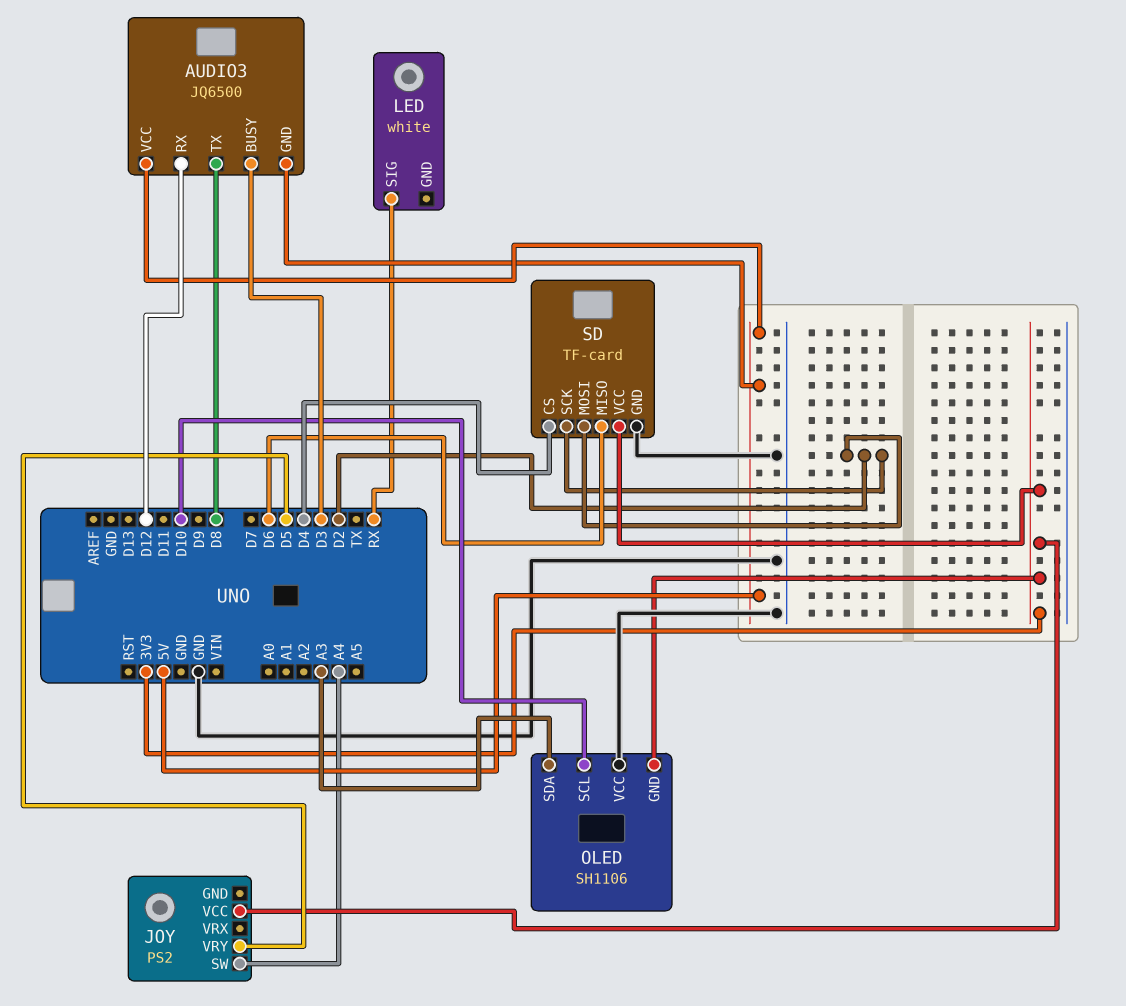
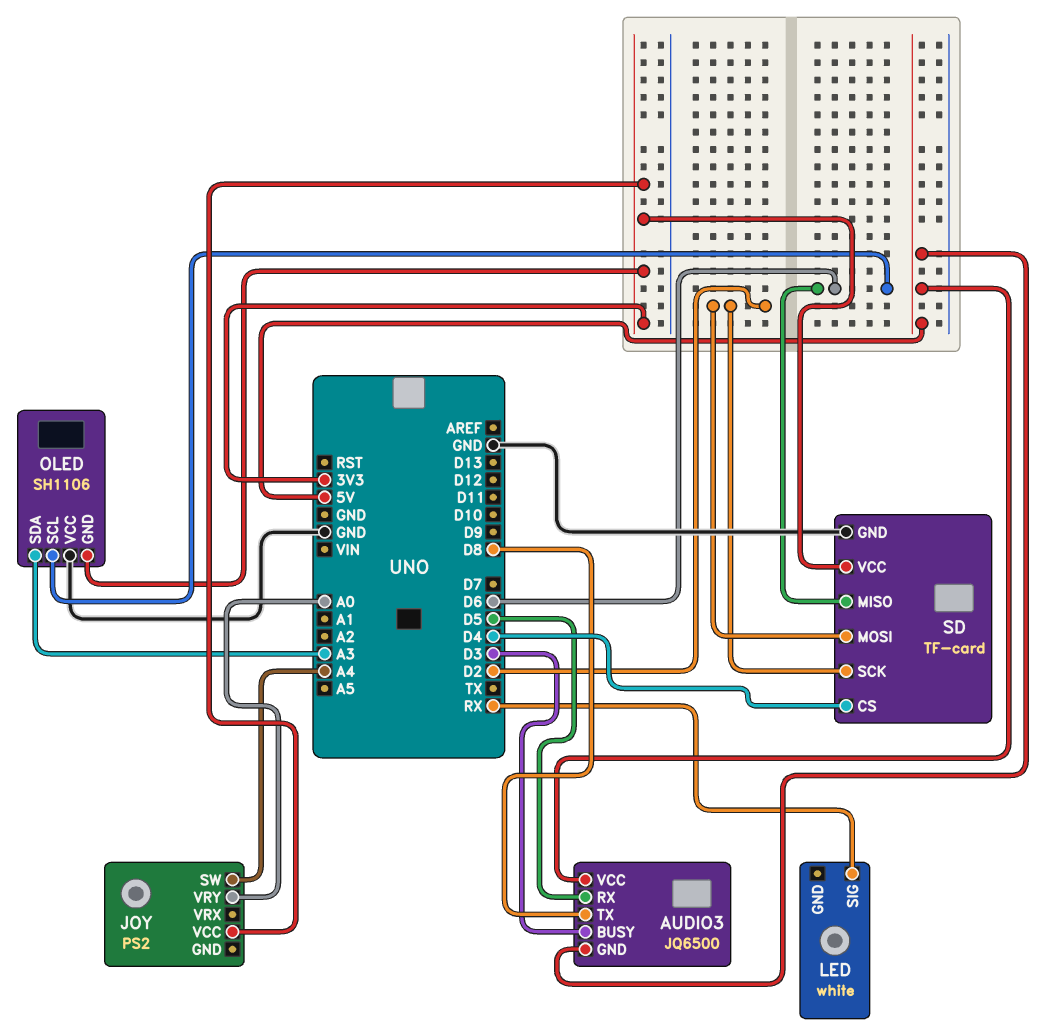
AUDIO3 pin RX: D12 -> D5
JOY pin VRY: D5 -> A0
OLED pin SCL: D10 -> D6

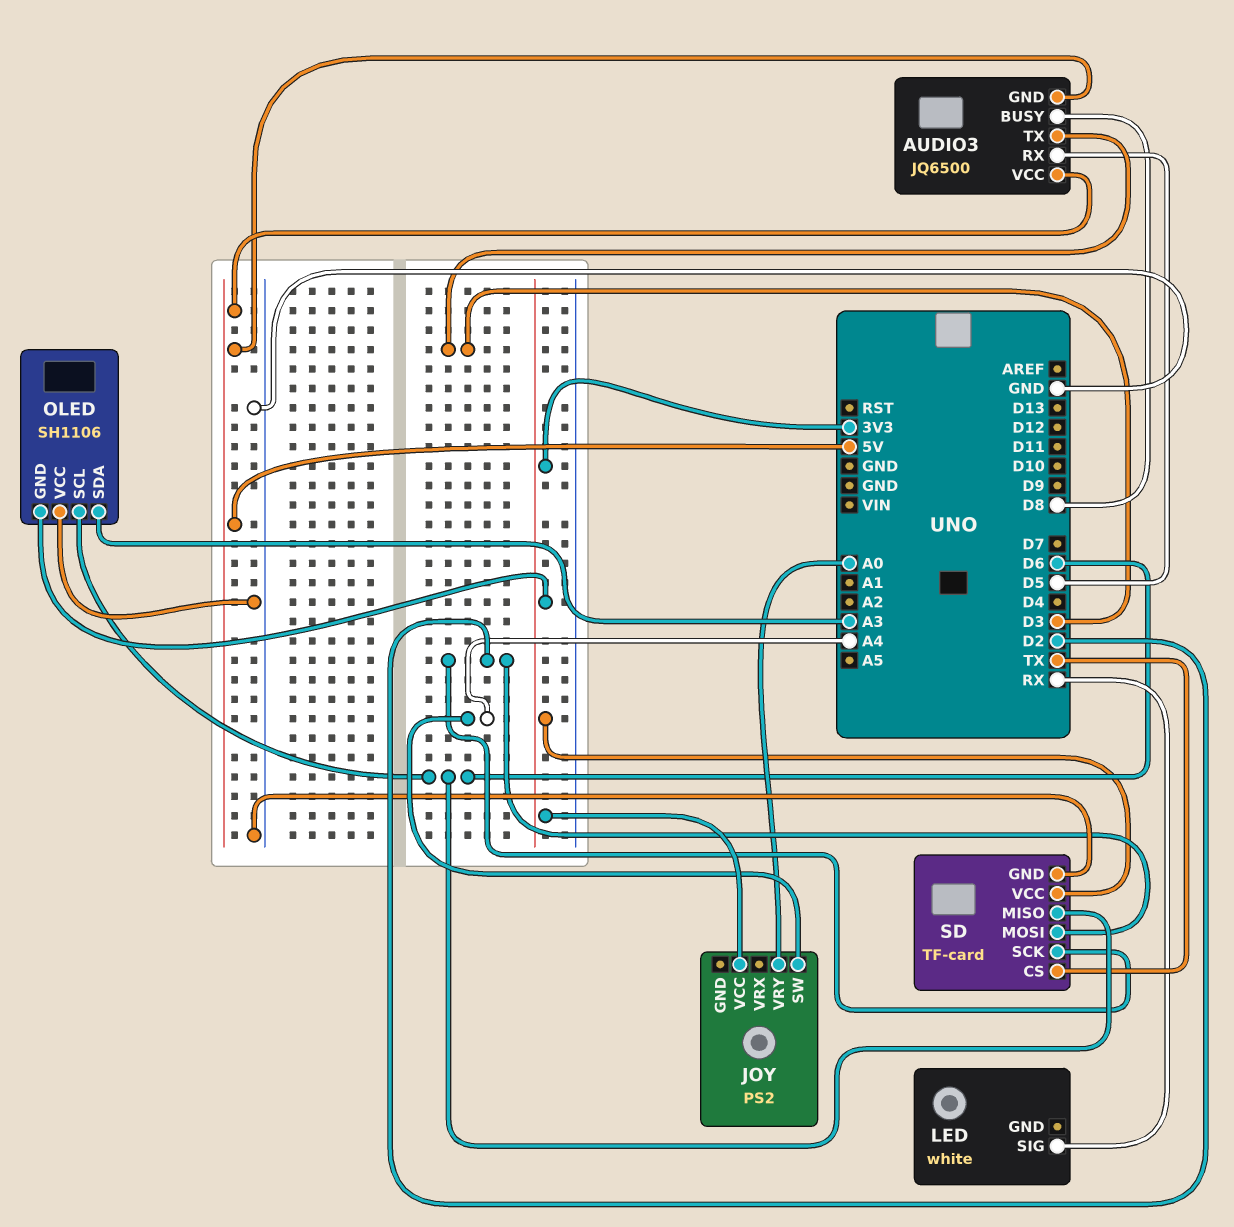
AUDIO3 pin BUSY: D3 -> D8
AUDIO3 pin TX: D8 -> D3
SD pin CS: D4 -> TX

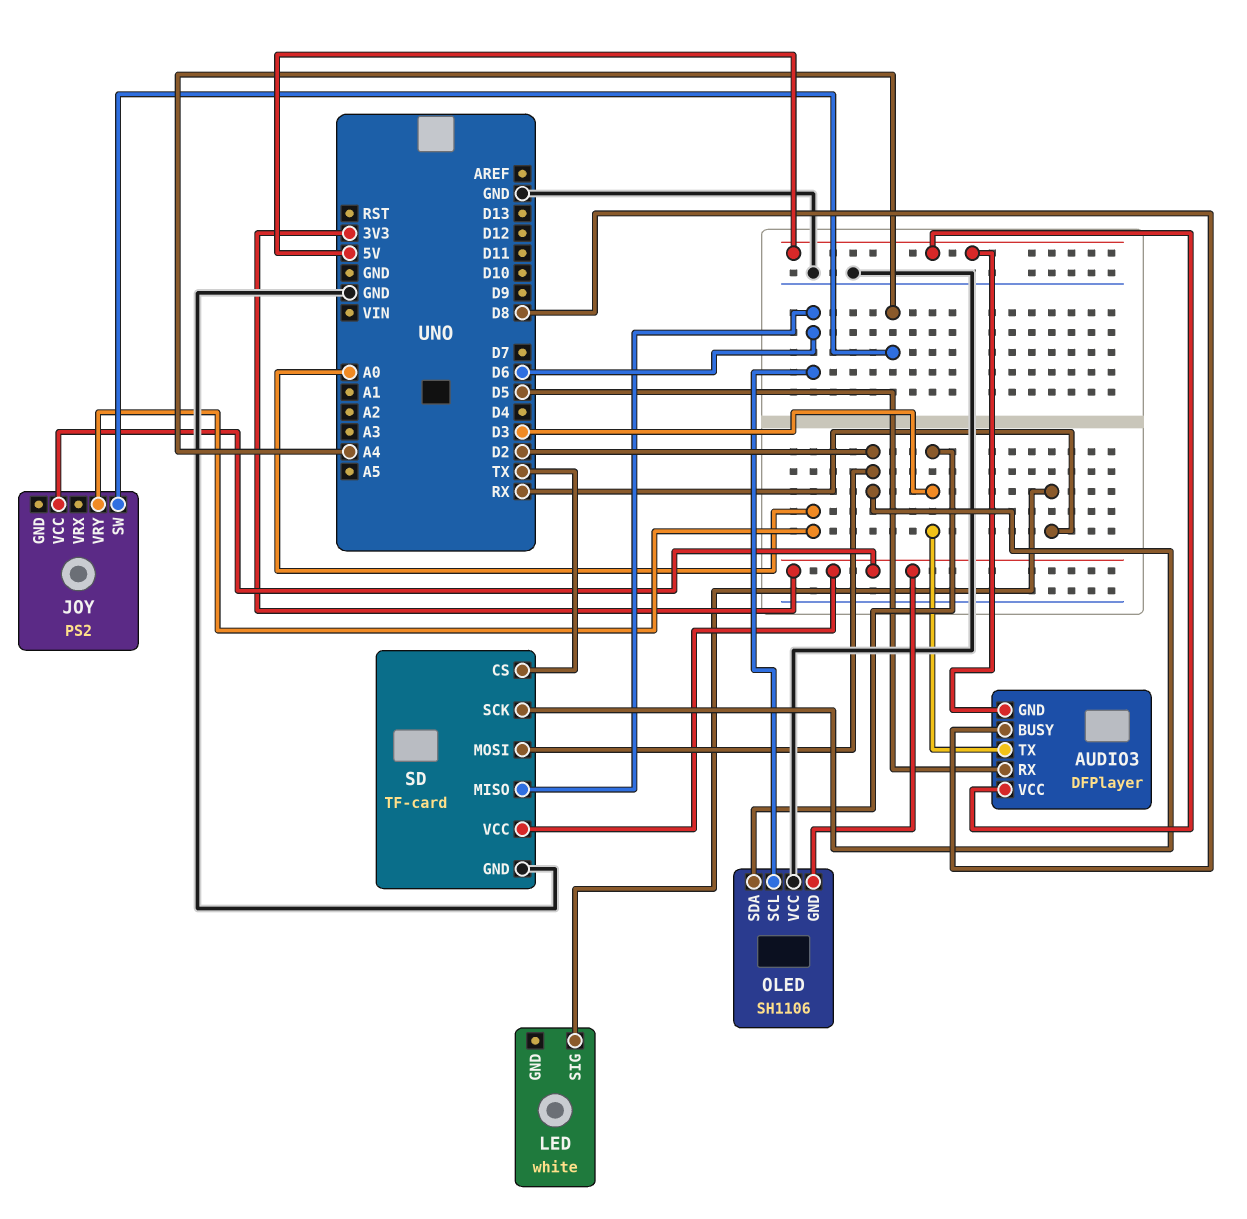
AUDIO3: JQ6500 -> DFPlayer
OLED pin SDA: A3 -> D3

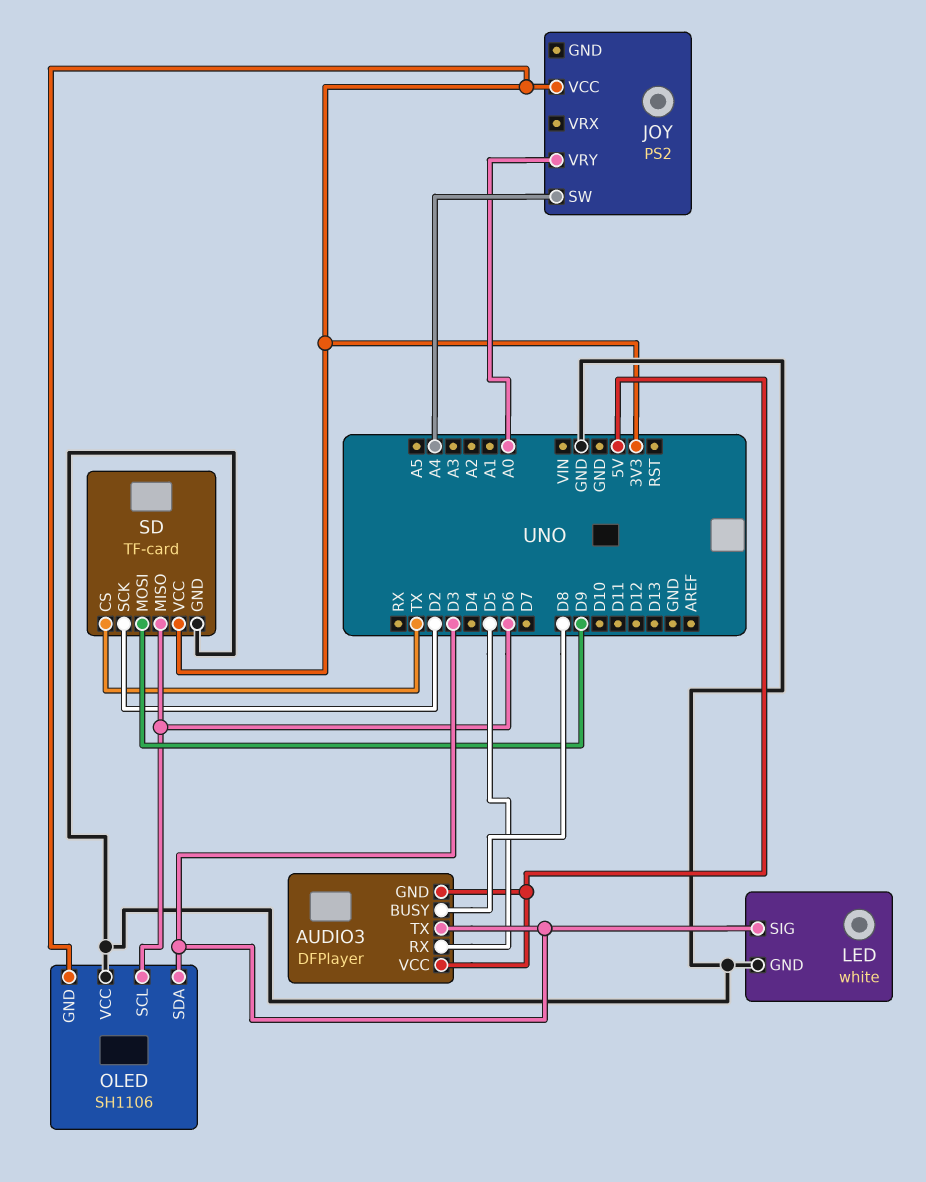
LED pin GND: none -> GND
LED pin SIG: RX -> D3
SD pin MOSI: D2 -> D9

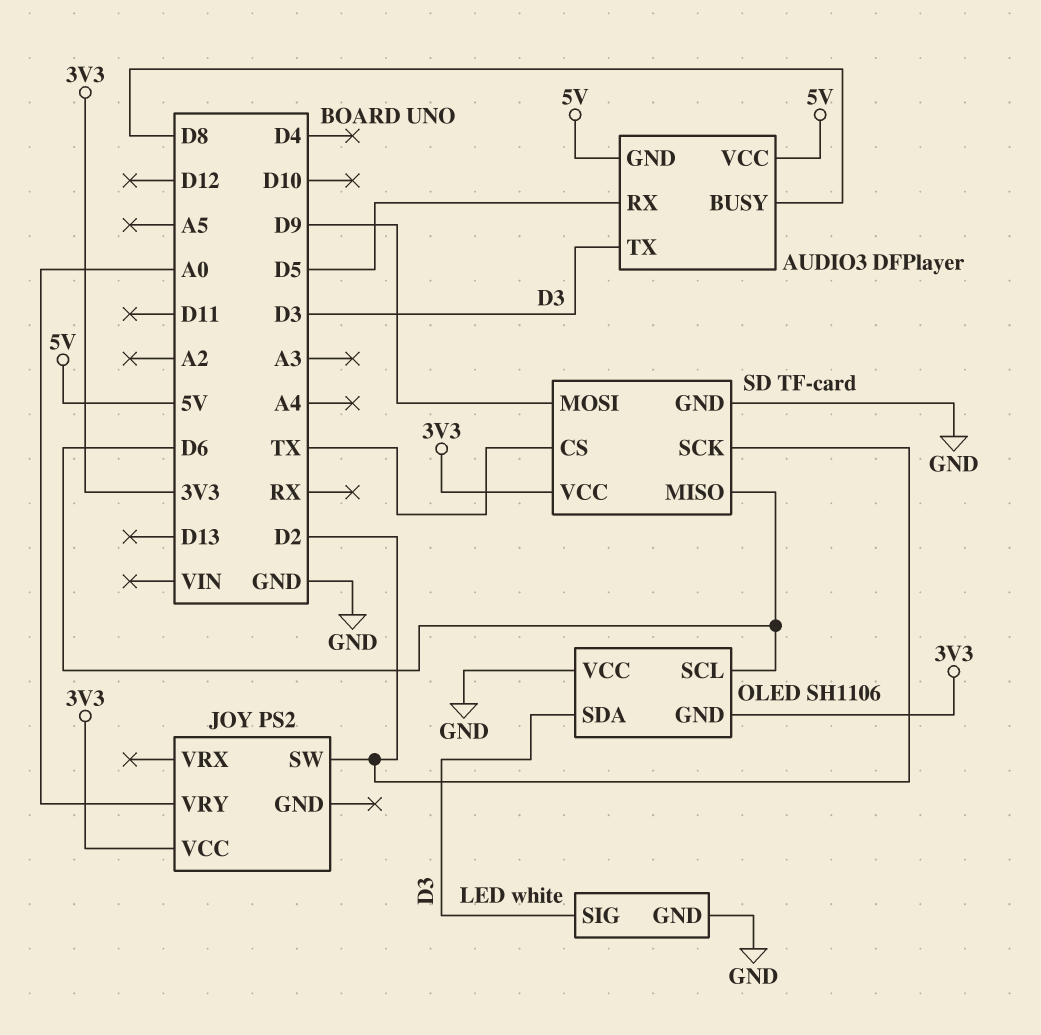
JOY pin SW: A4 -> D2

